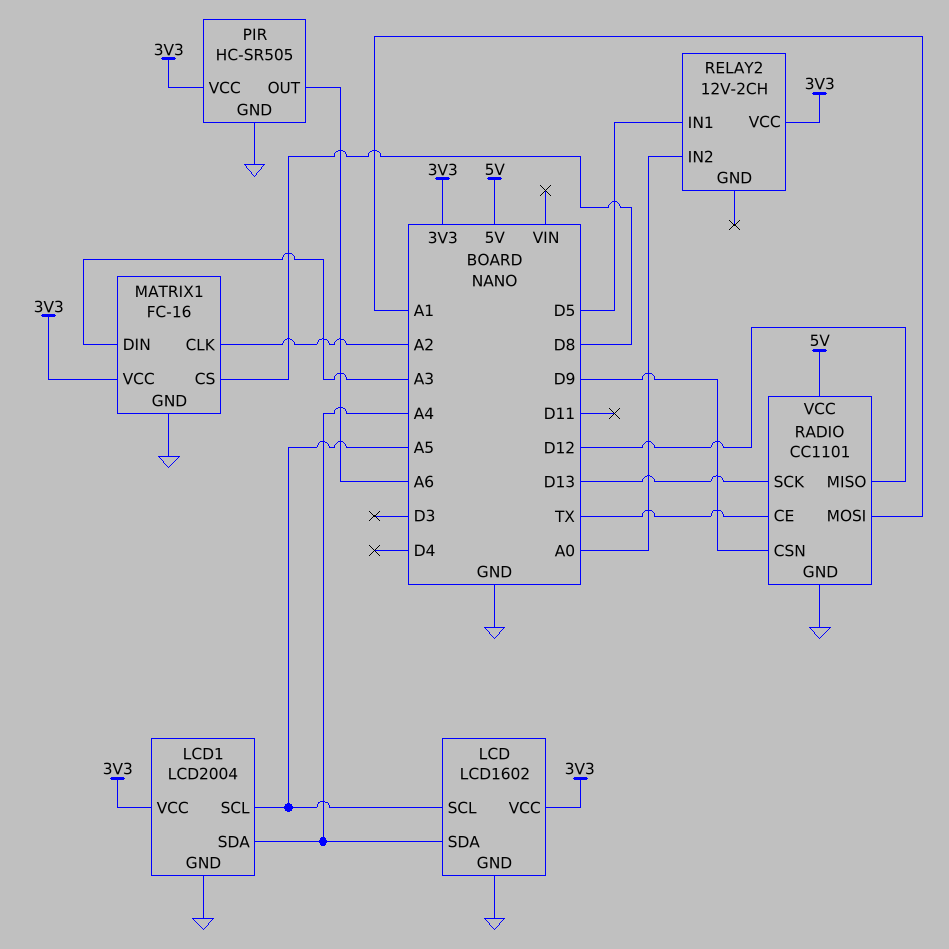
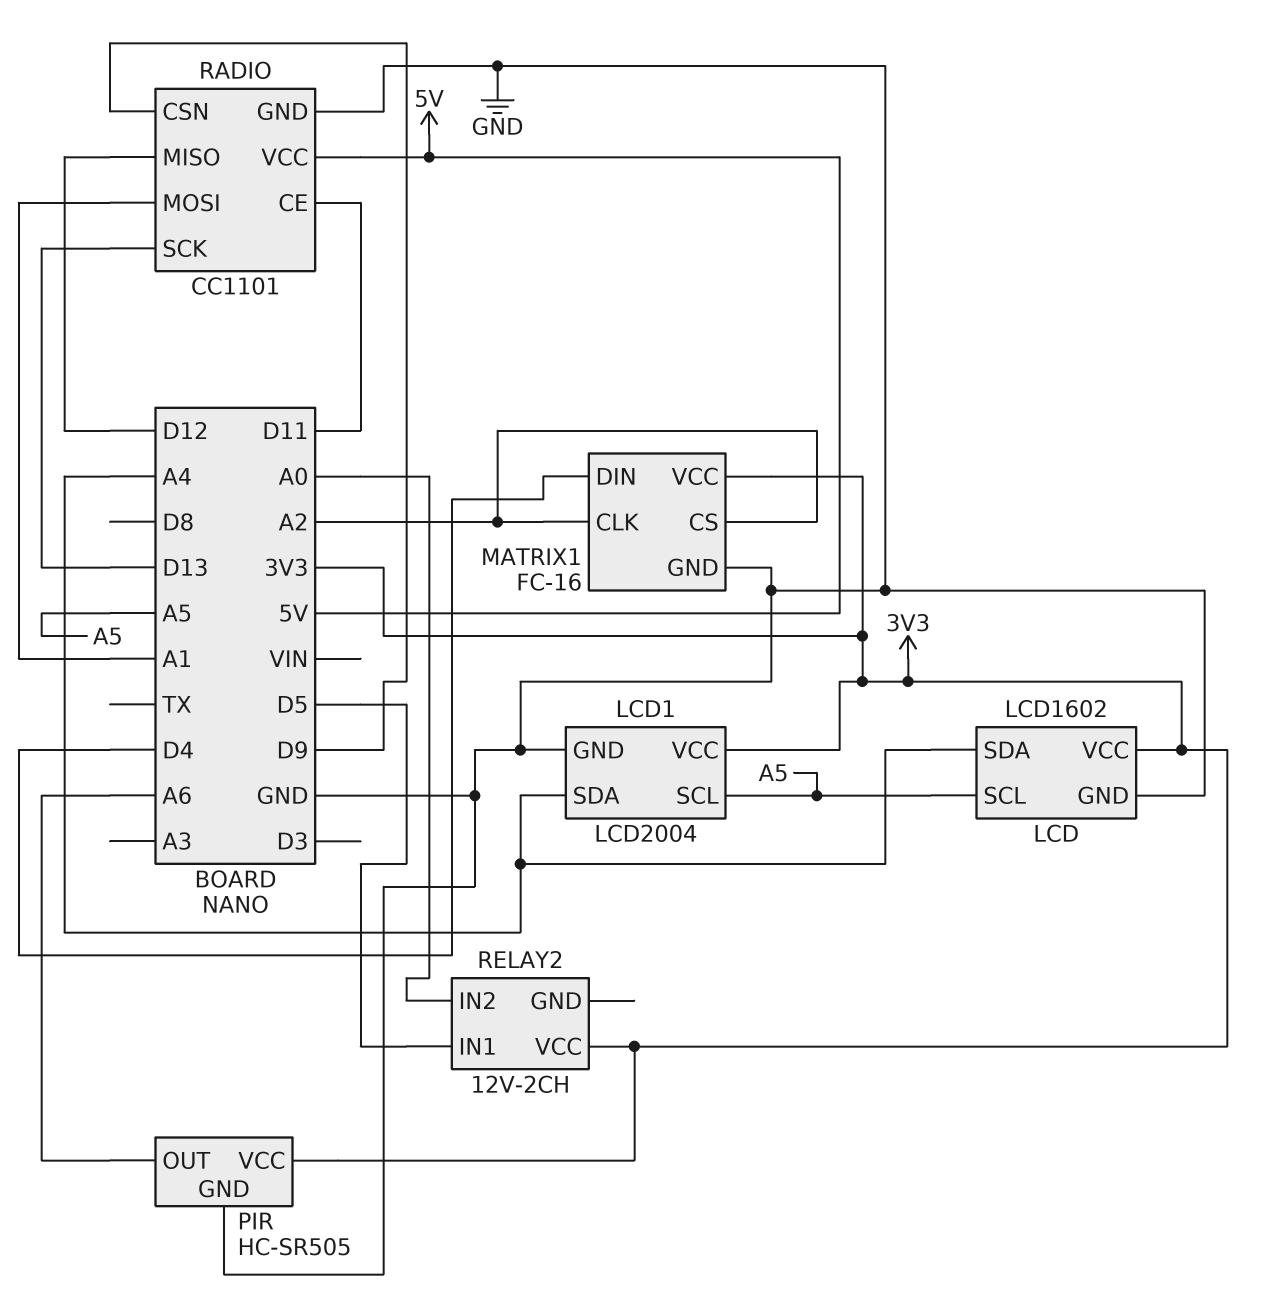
MATRIX1 pin CS: D8 -> A2
MATRIX1 pin DIN: A3 -> D4
RADIO pin CE: TX -> D11

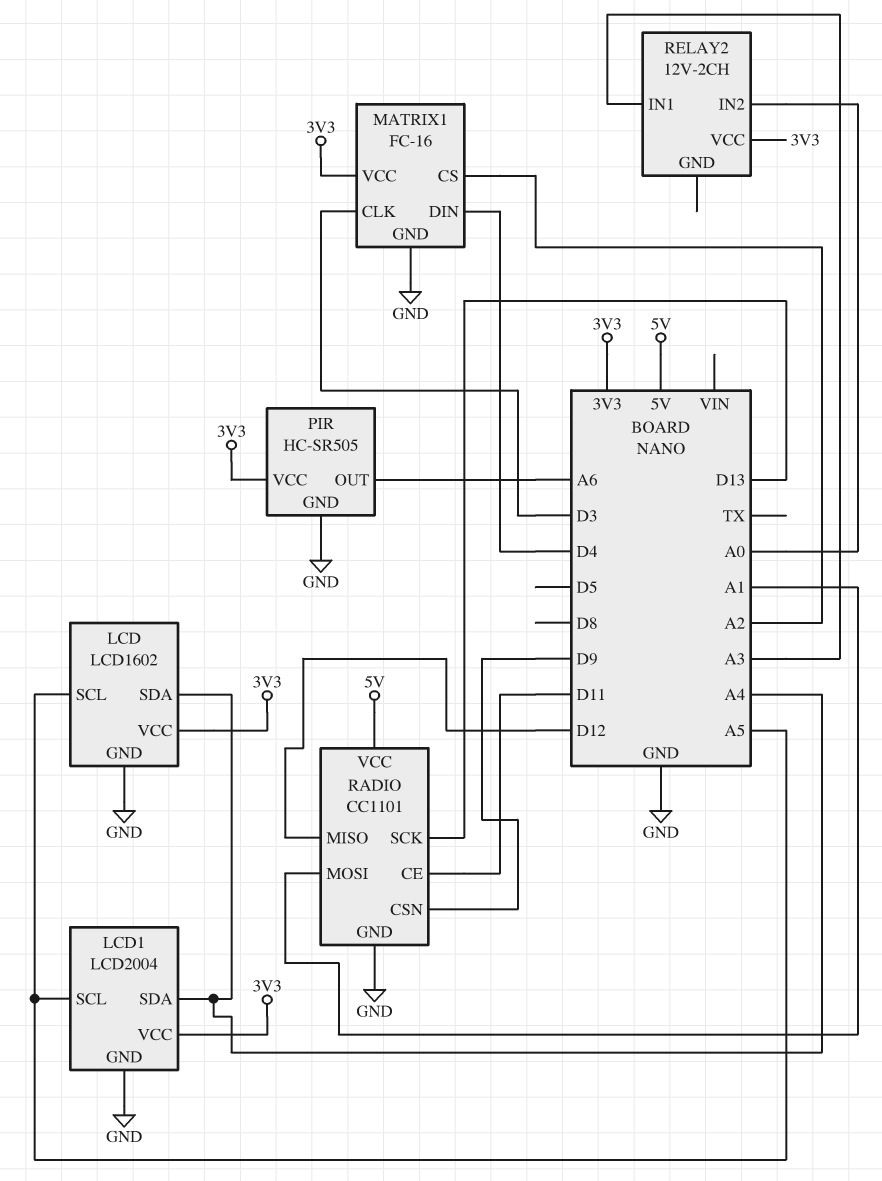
MATRIX1 pin CLK: A2 -> D3
RELAY2 pin IN1: D5 -> A3

